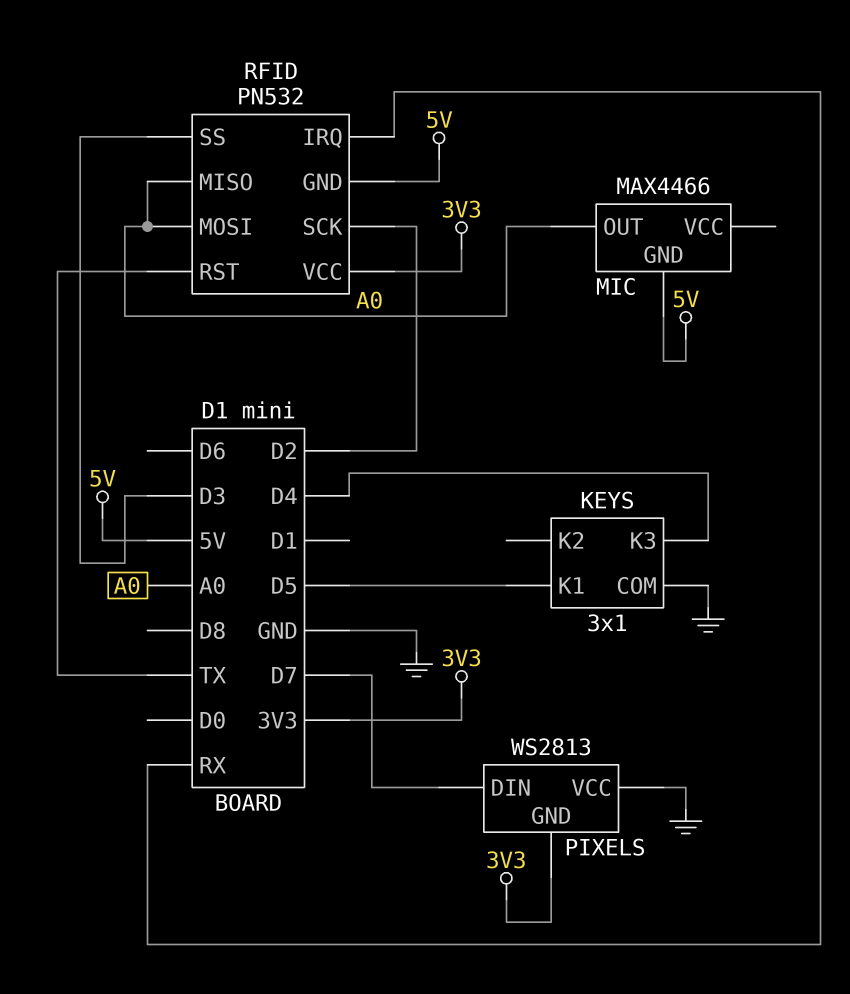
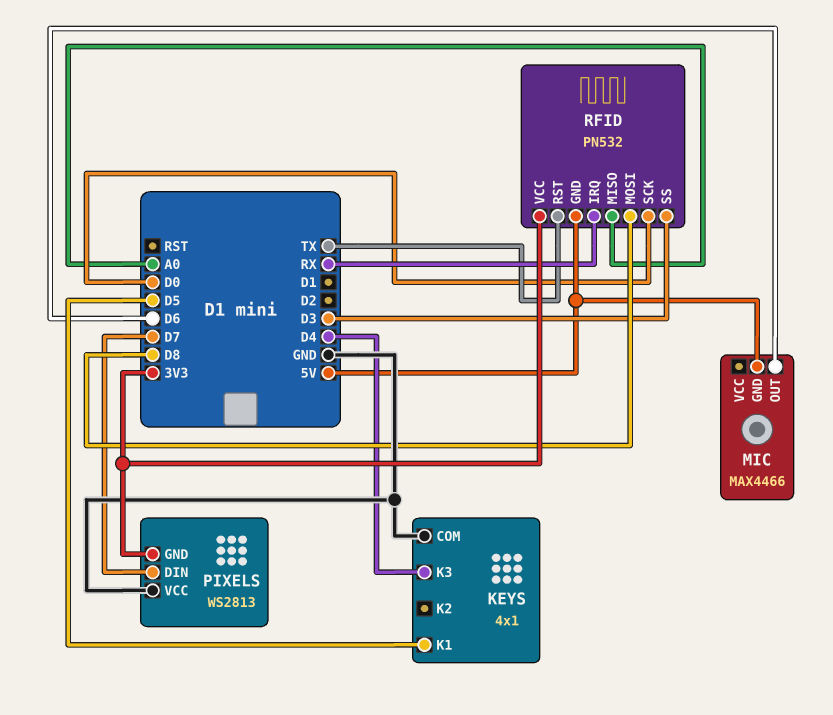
KEYS: 3x1 -> 4x1
MIC pin OUT: A0 -> D6
RFID pin MOSI: A0 -> D8
RFID pin SCK: D2 -> D0

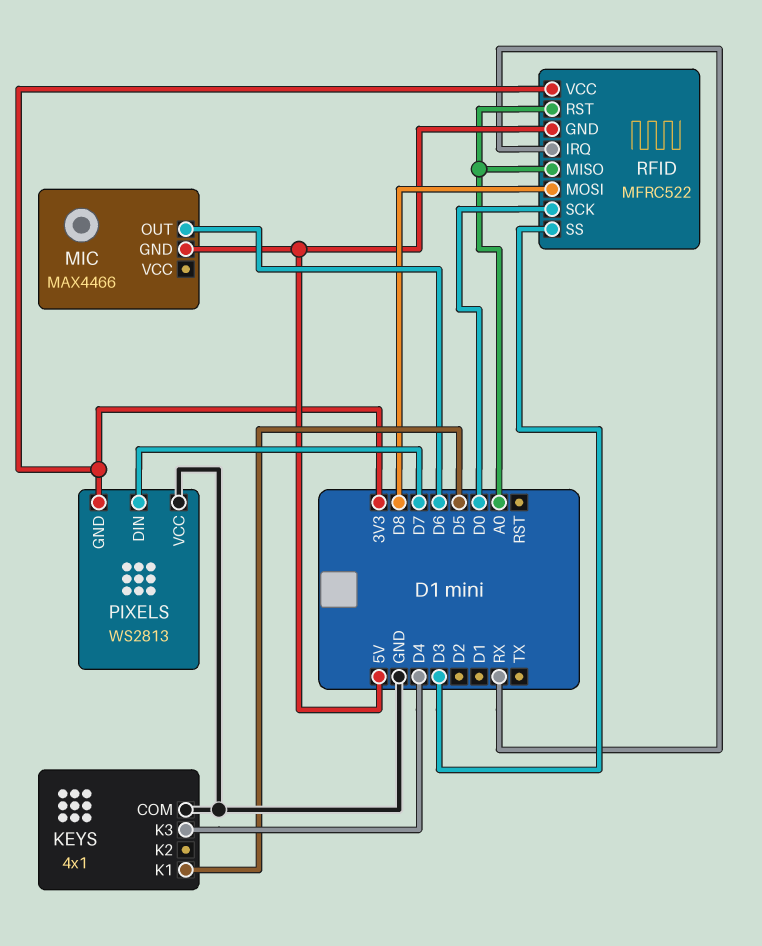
RFID: PN532 -> MFRC522
RFID pin RST: TX -> A0

